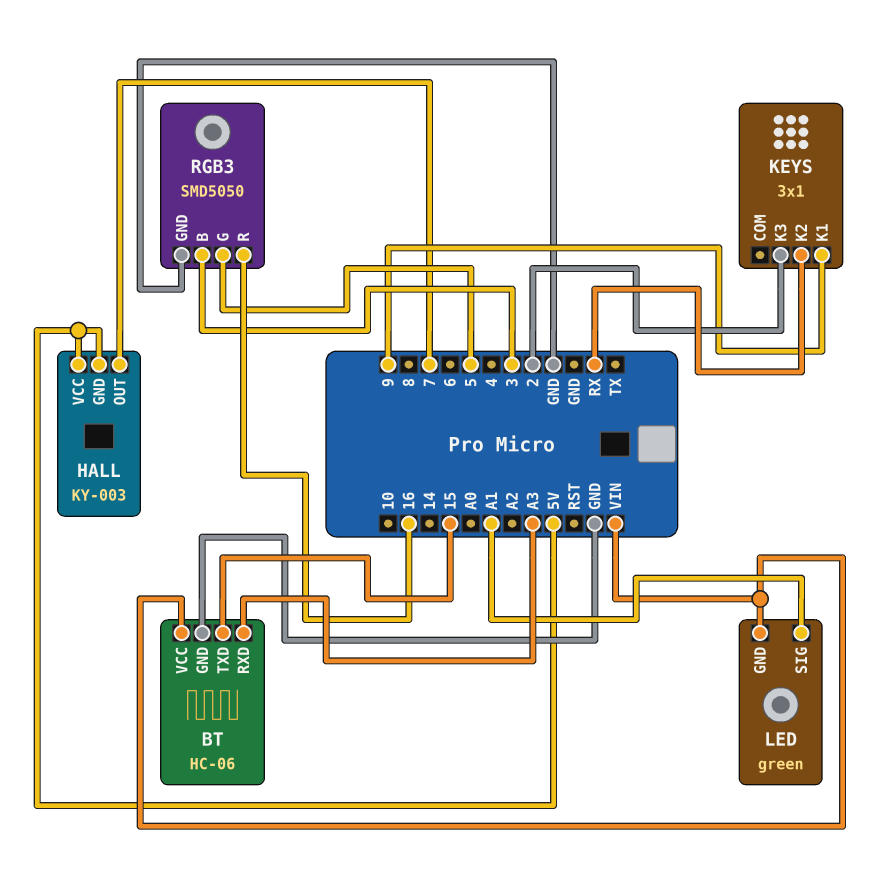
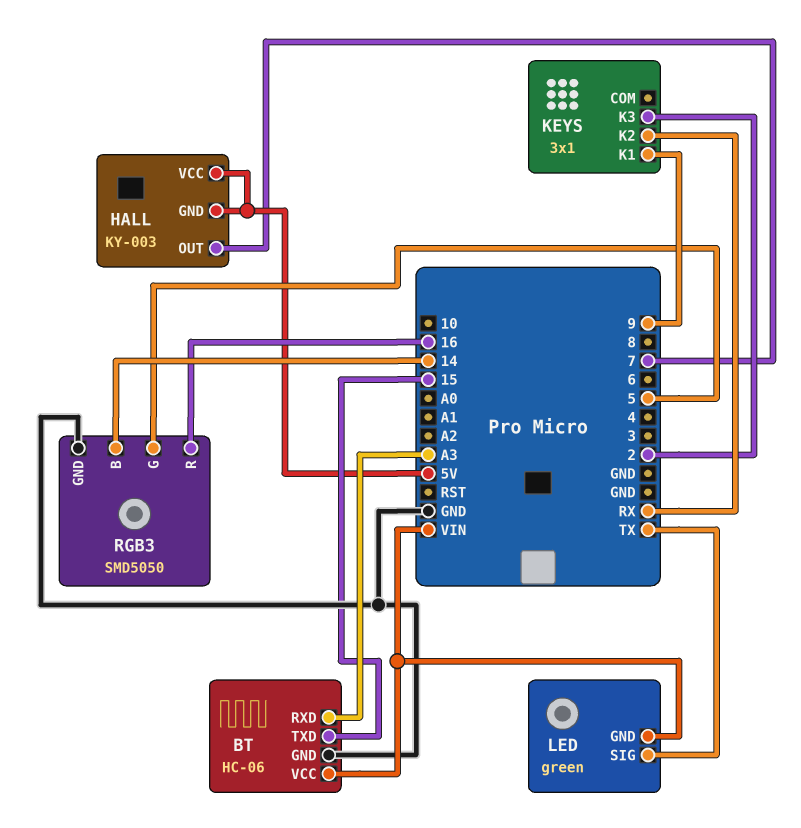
LED pin SIG: A1 -> TX
RGB3 pin B: 3 -> 14

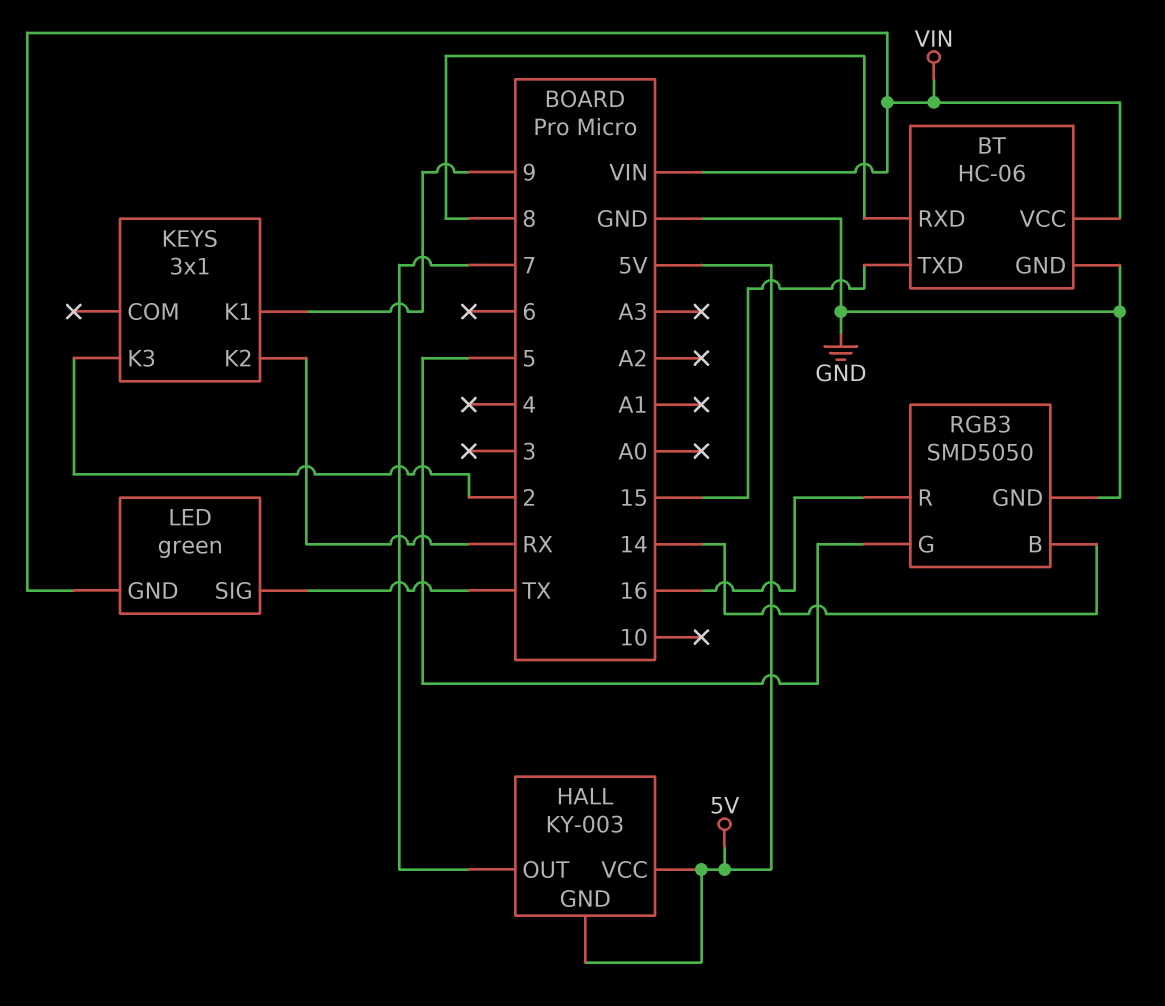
BT pin RXD: A3 -> 8

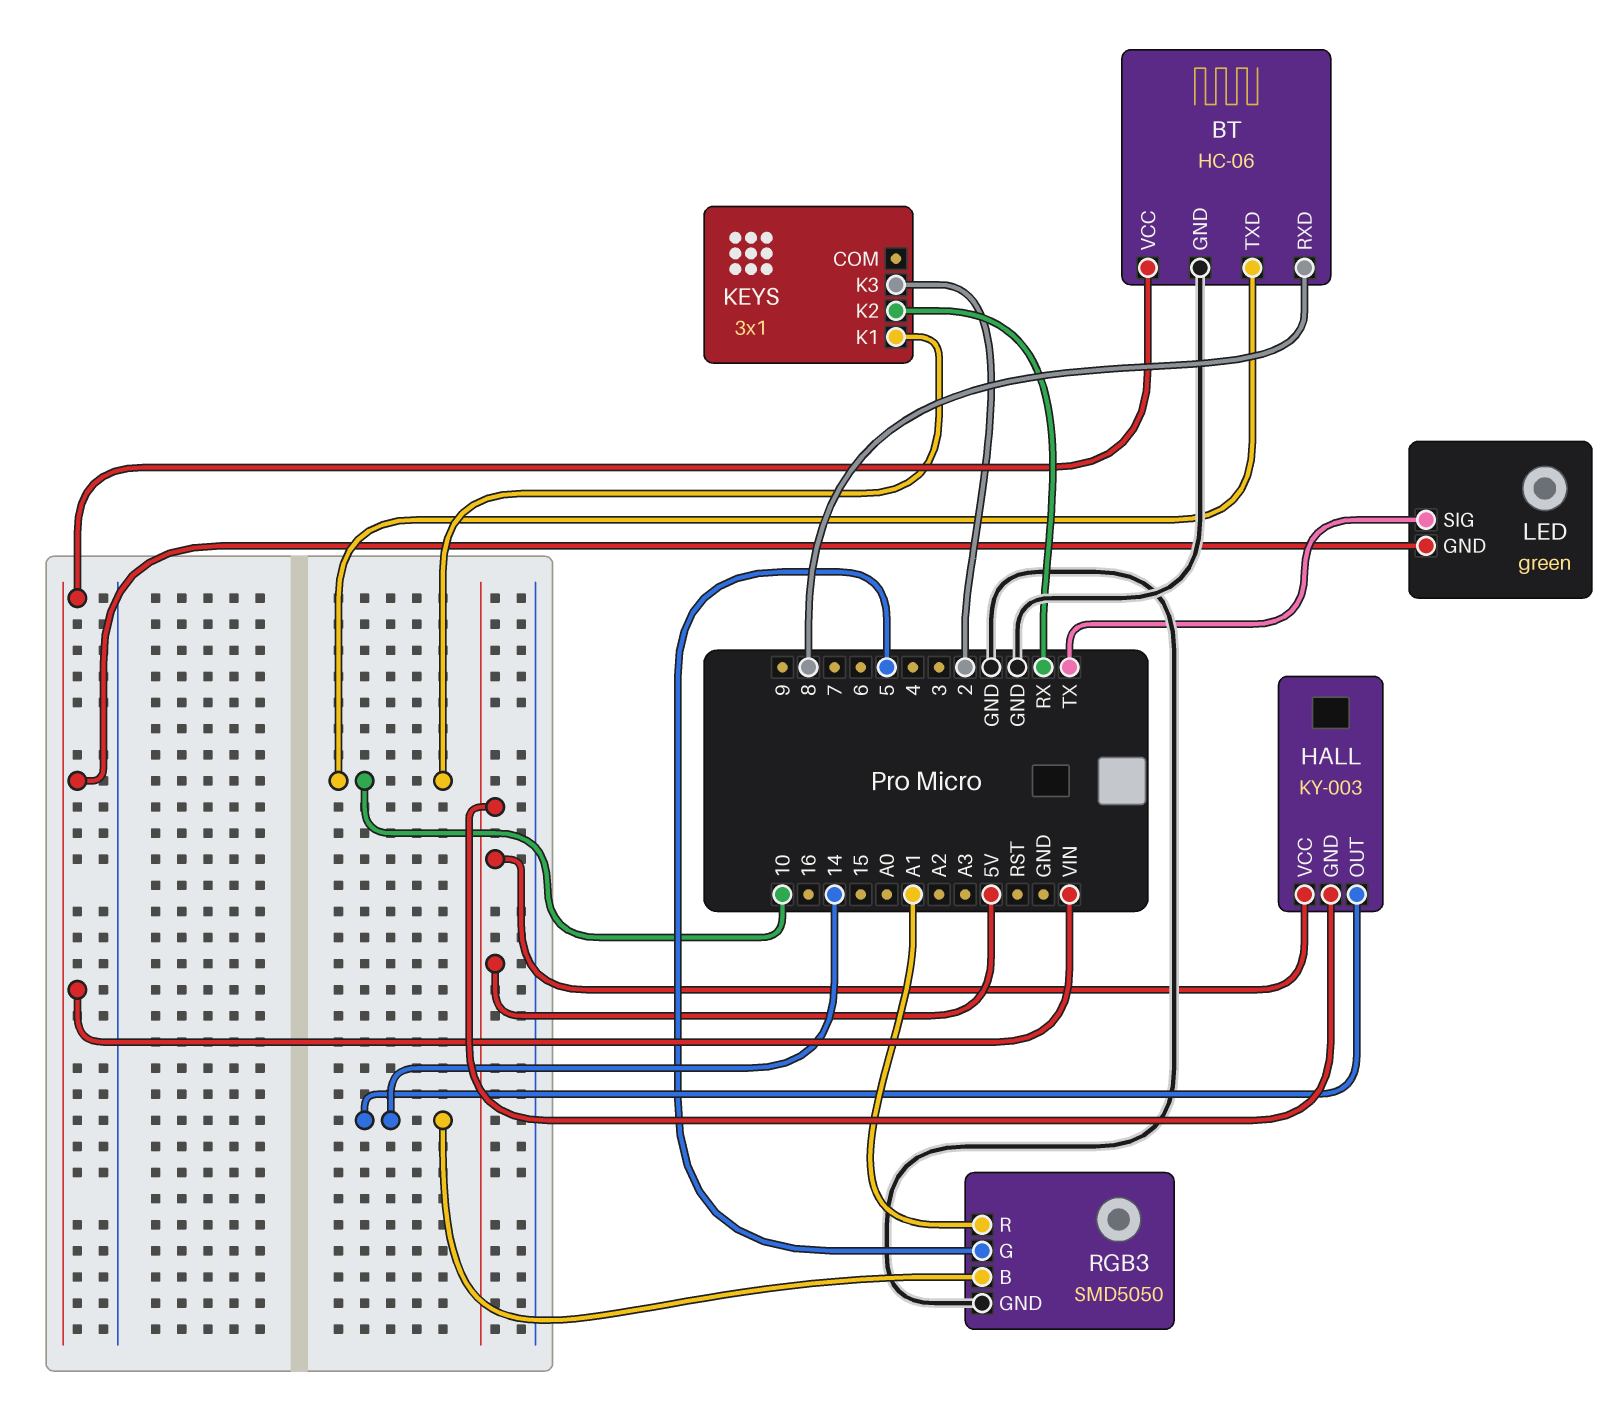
BT pin TXD: 15 -> 10
HALL pin OUT: 7 -> 14
KEYS pin K1: 9 -> 10
RGB3 pin R: 16 -> A1

